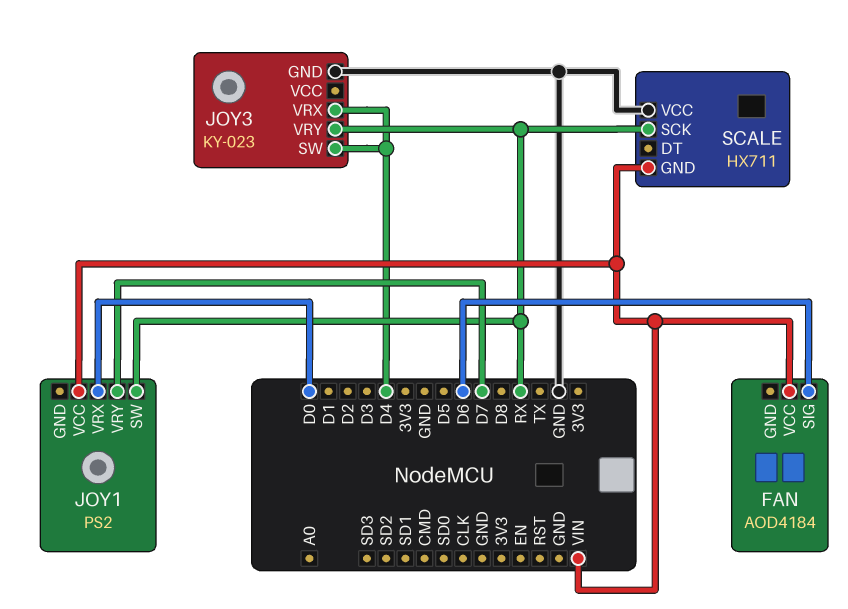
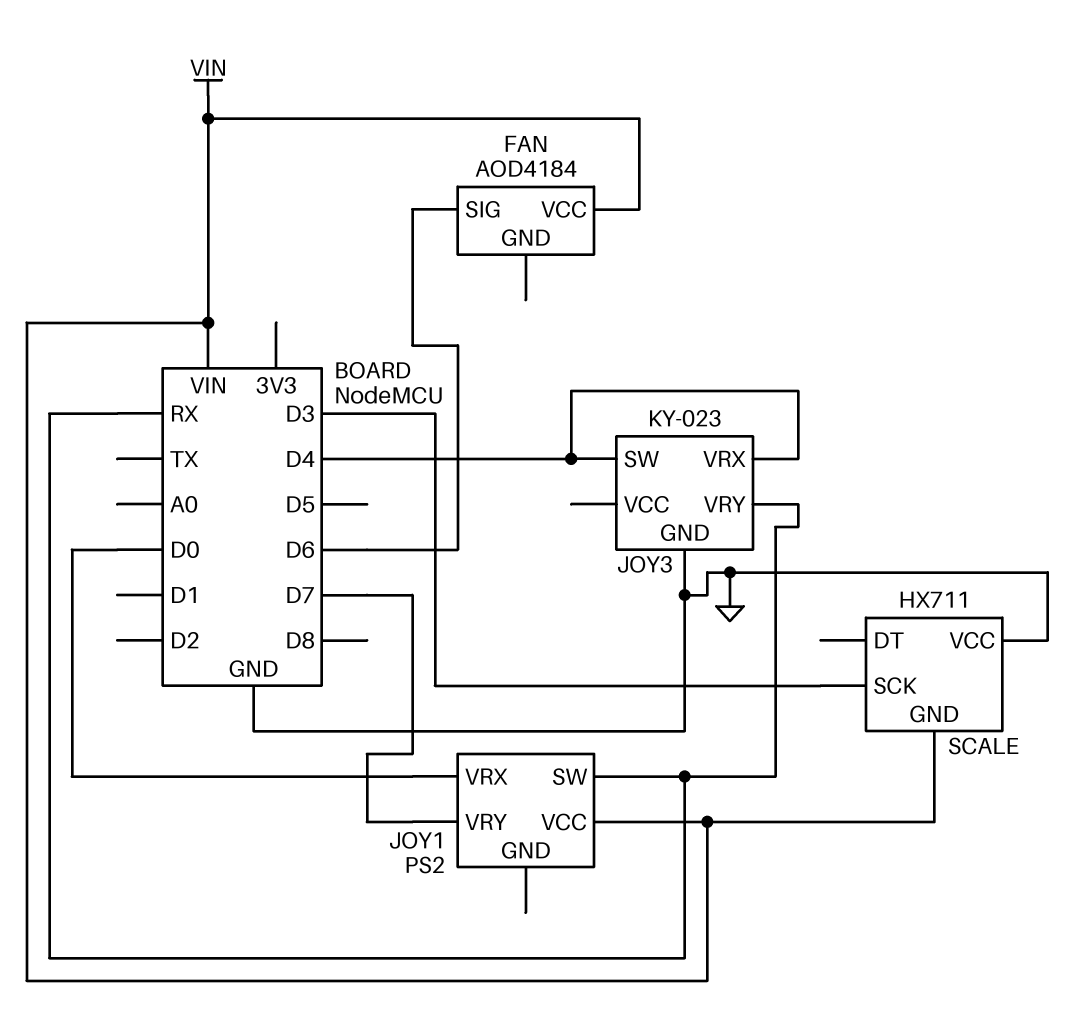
SCALE pin SCK: RX -> D3

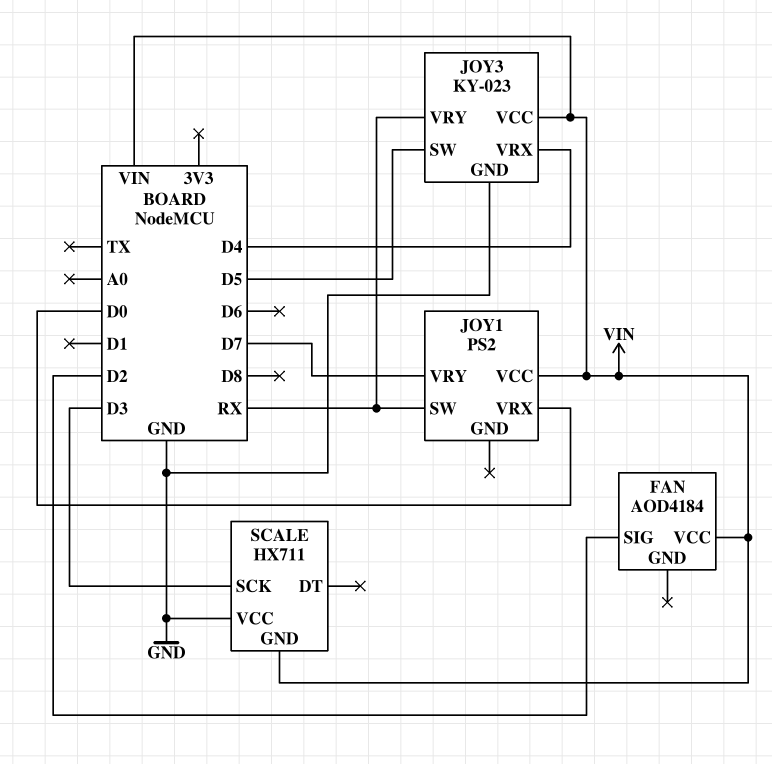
FAN pin SIG: D6 -> D2
JOY3 pin SW: D4 -> D5
JOY3 pin VCC: none -> VIN

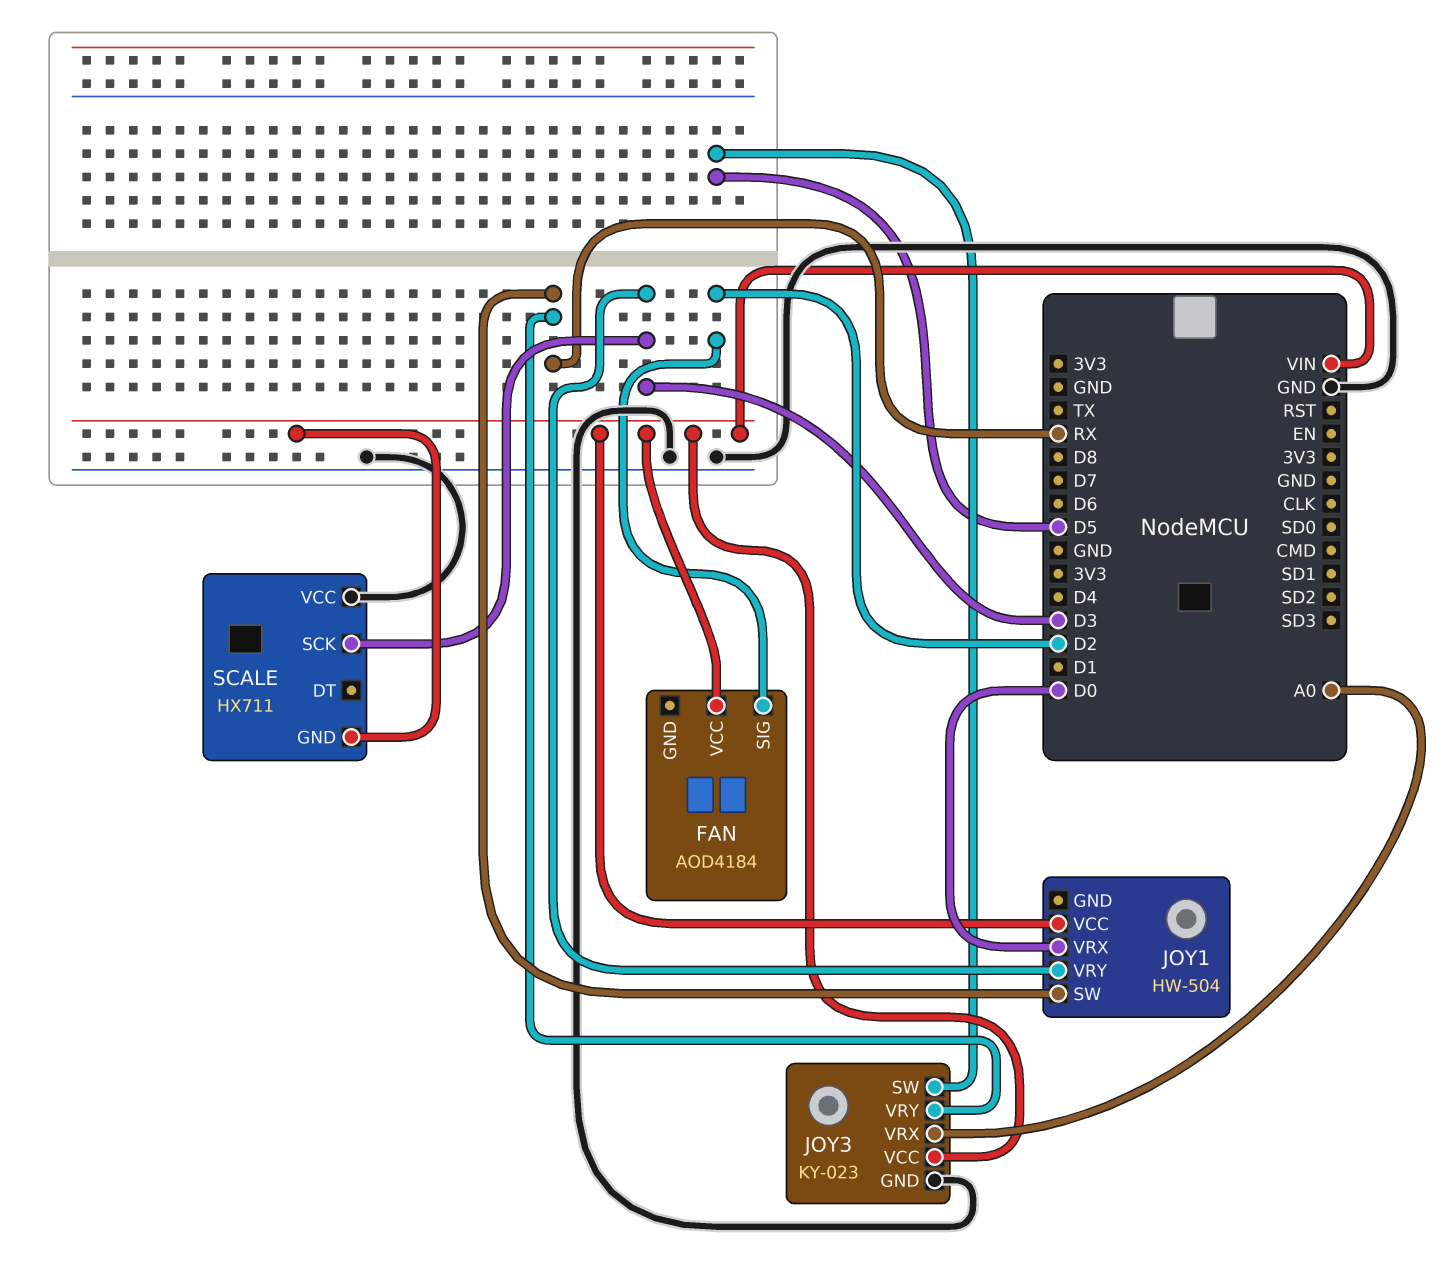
JOY1: PS2 -> HW-504
JOY1 pin VRY: D7 -> D3
JOY3 pin VRX: D4 -> A0

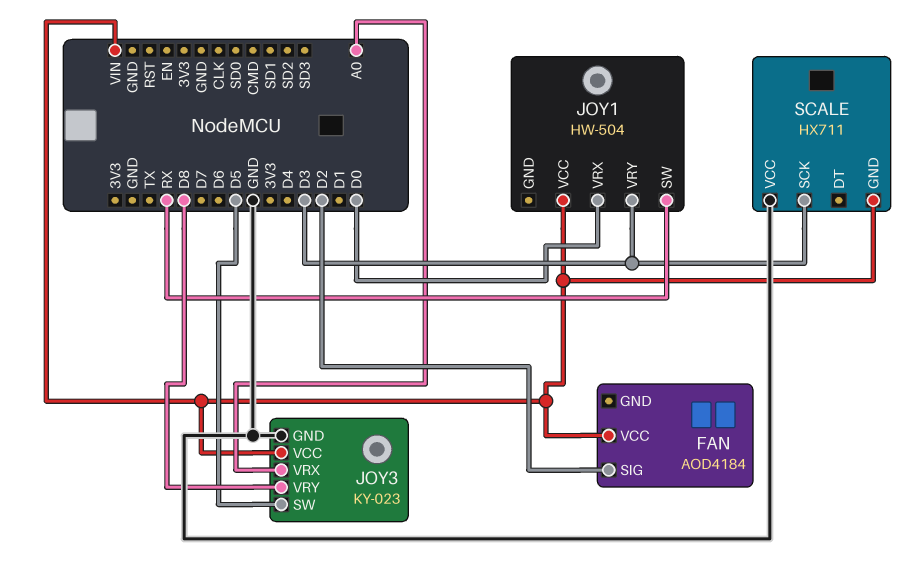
JOY3 pin VRY: RX -> D8

